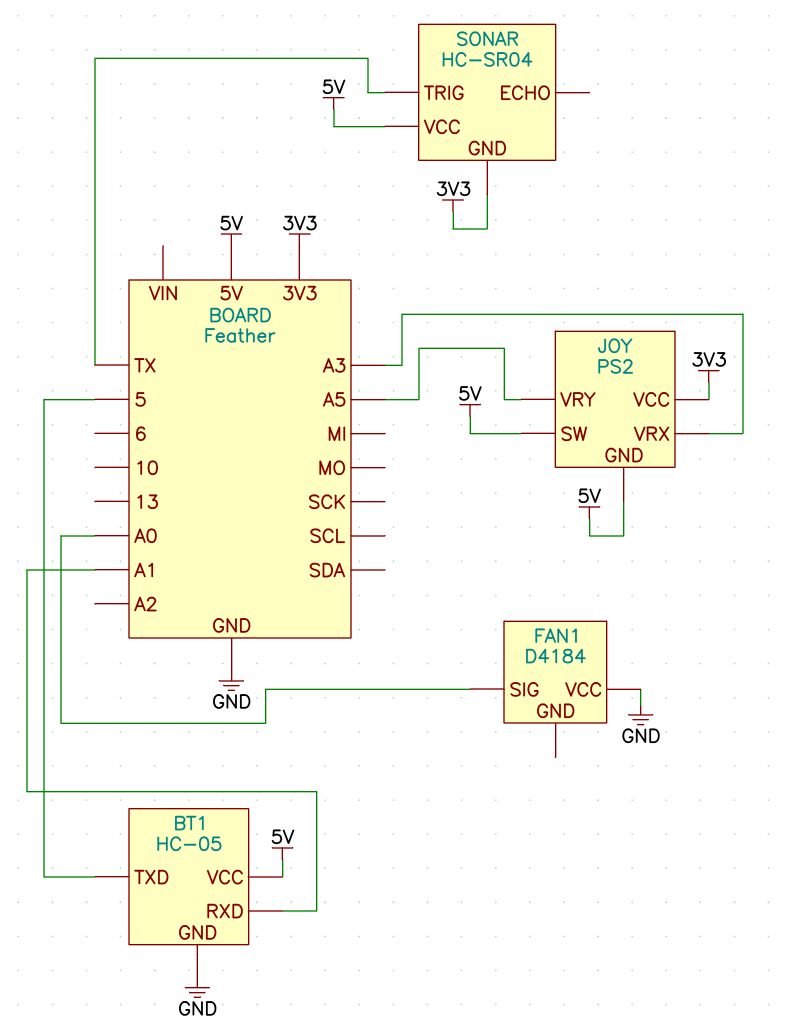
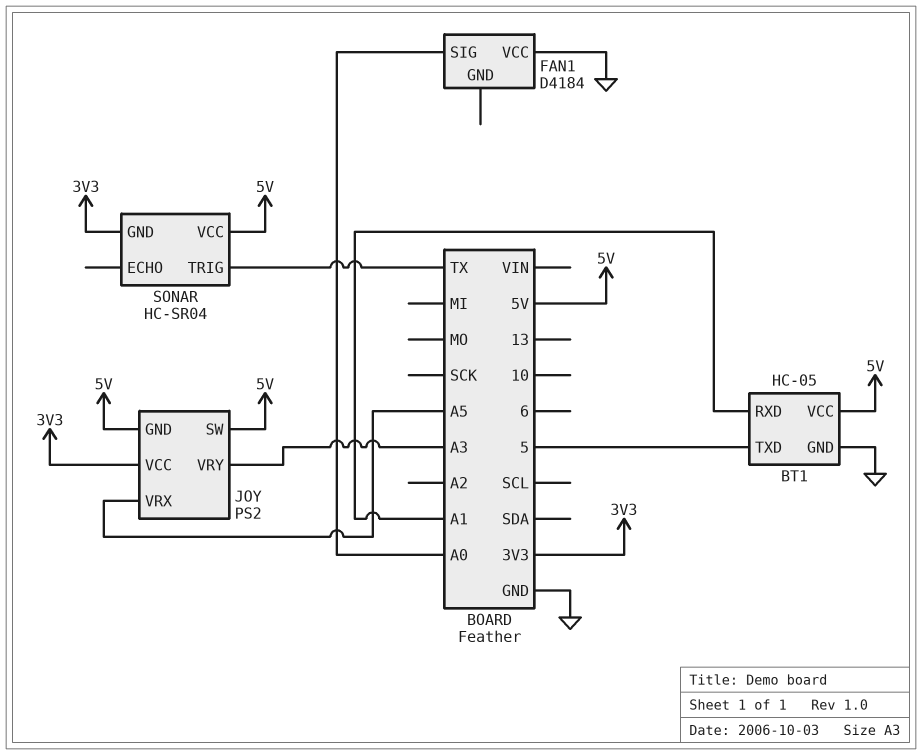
JOY pin VRX: A3 -> A5
JOY pin VRY: A5 -> A3

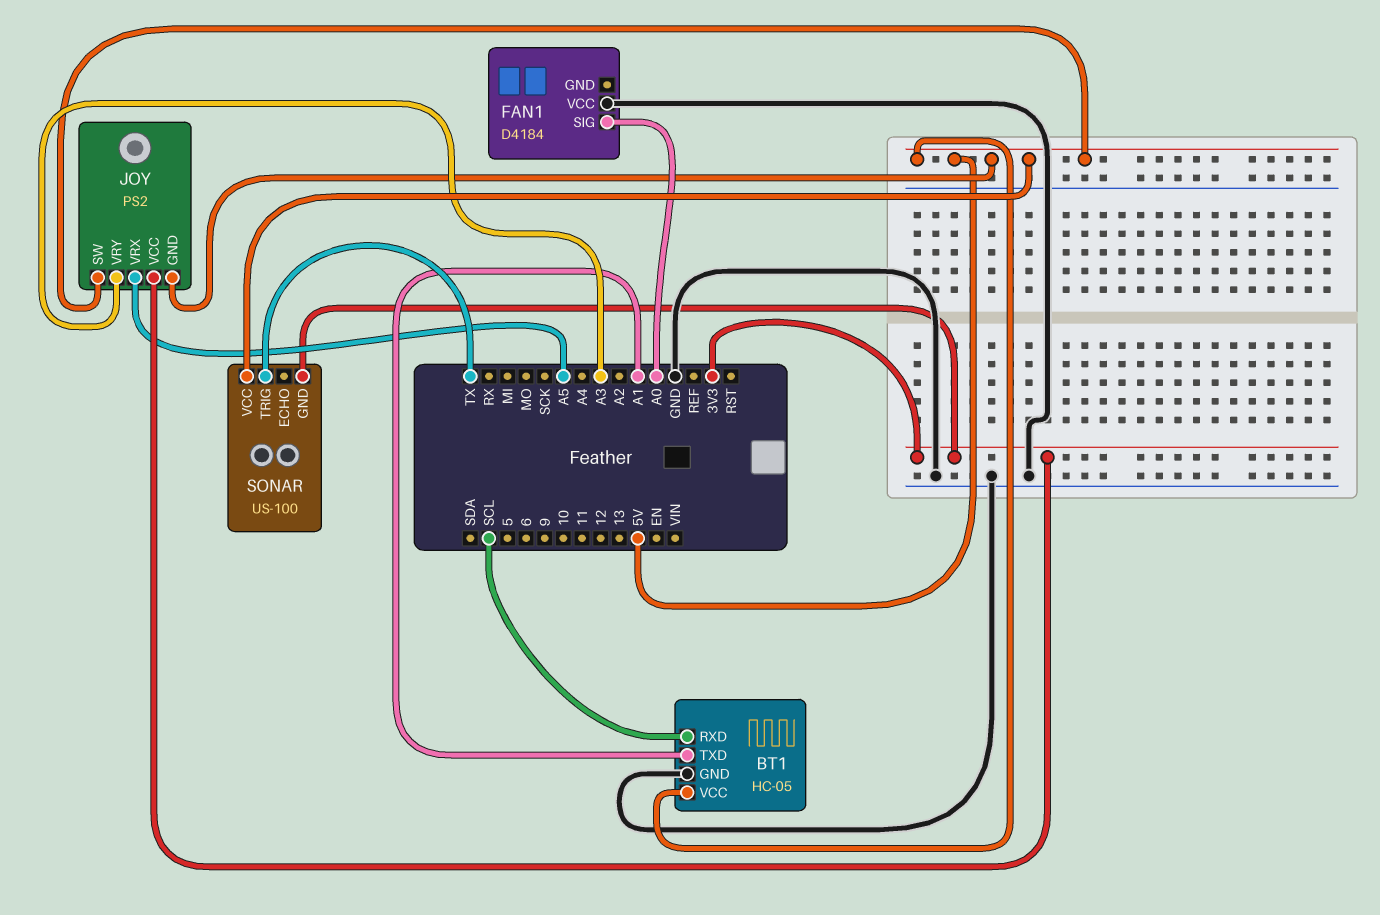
BT1 pin RXD: A1 -> SCL
BT1 pin TXD: 5 -> A1
SONAR: HC-SR04 -> US-100

